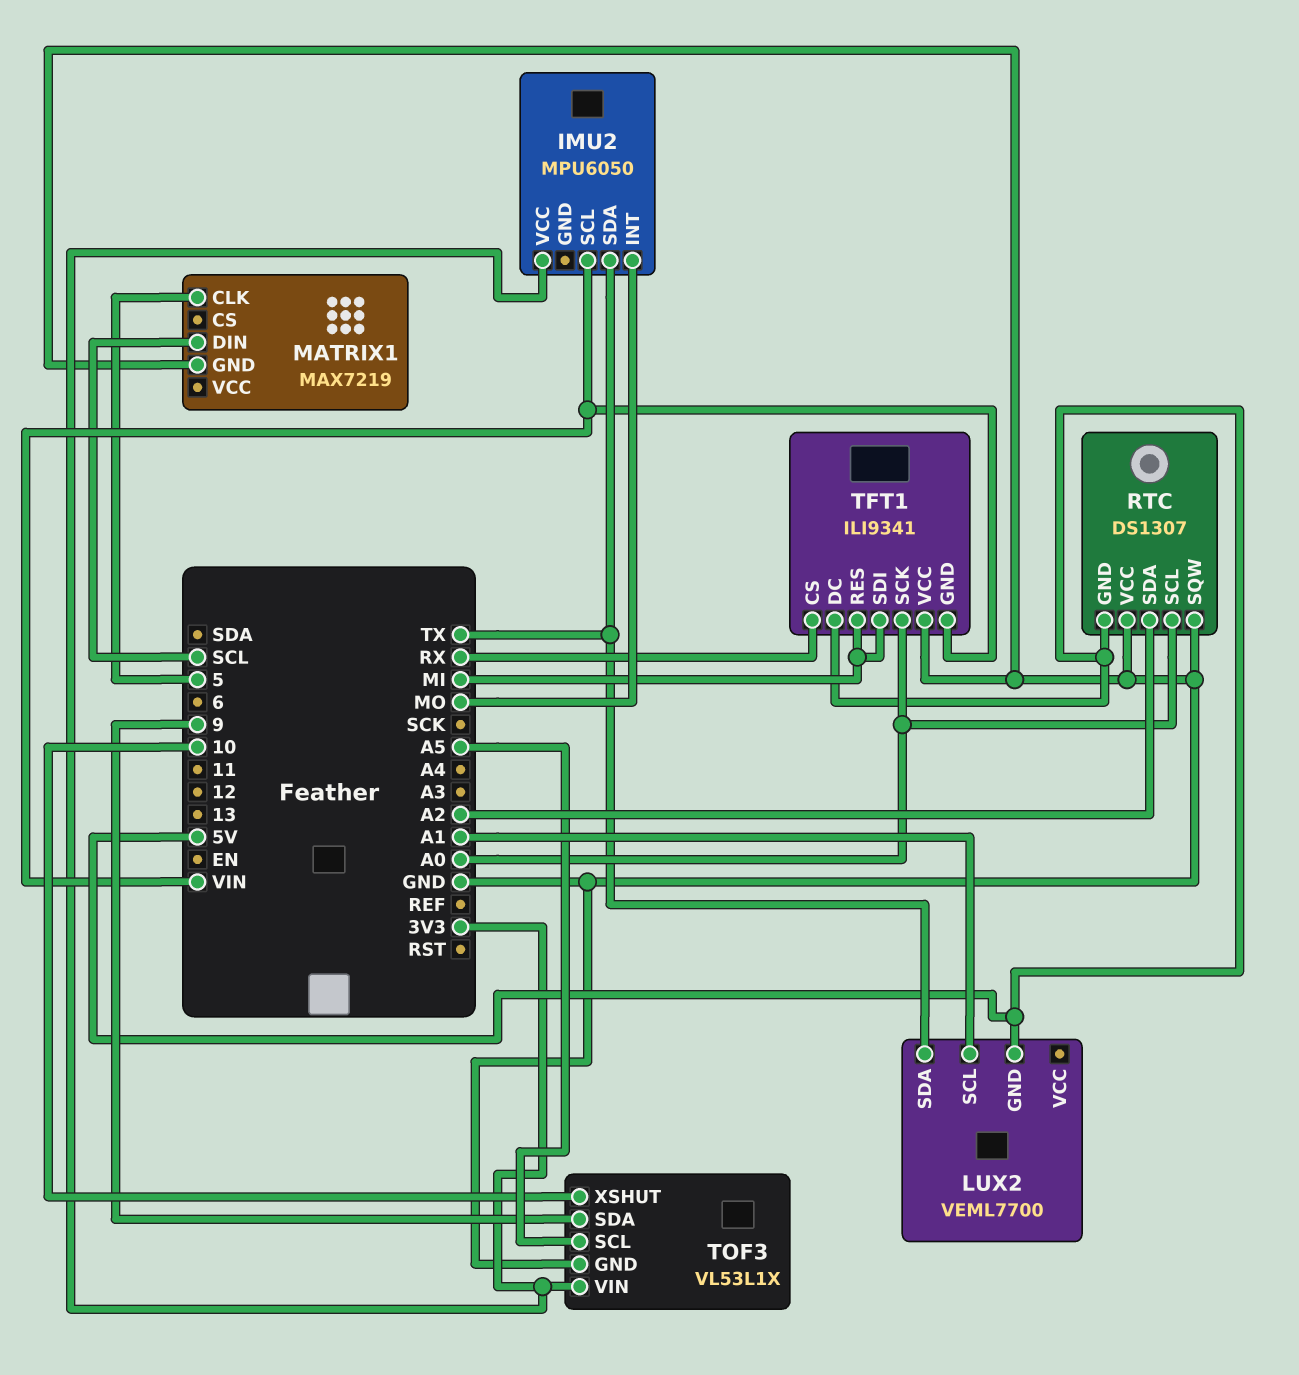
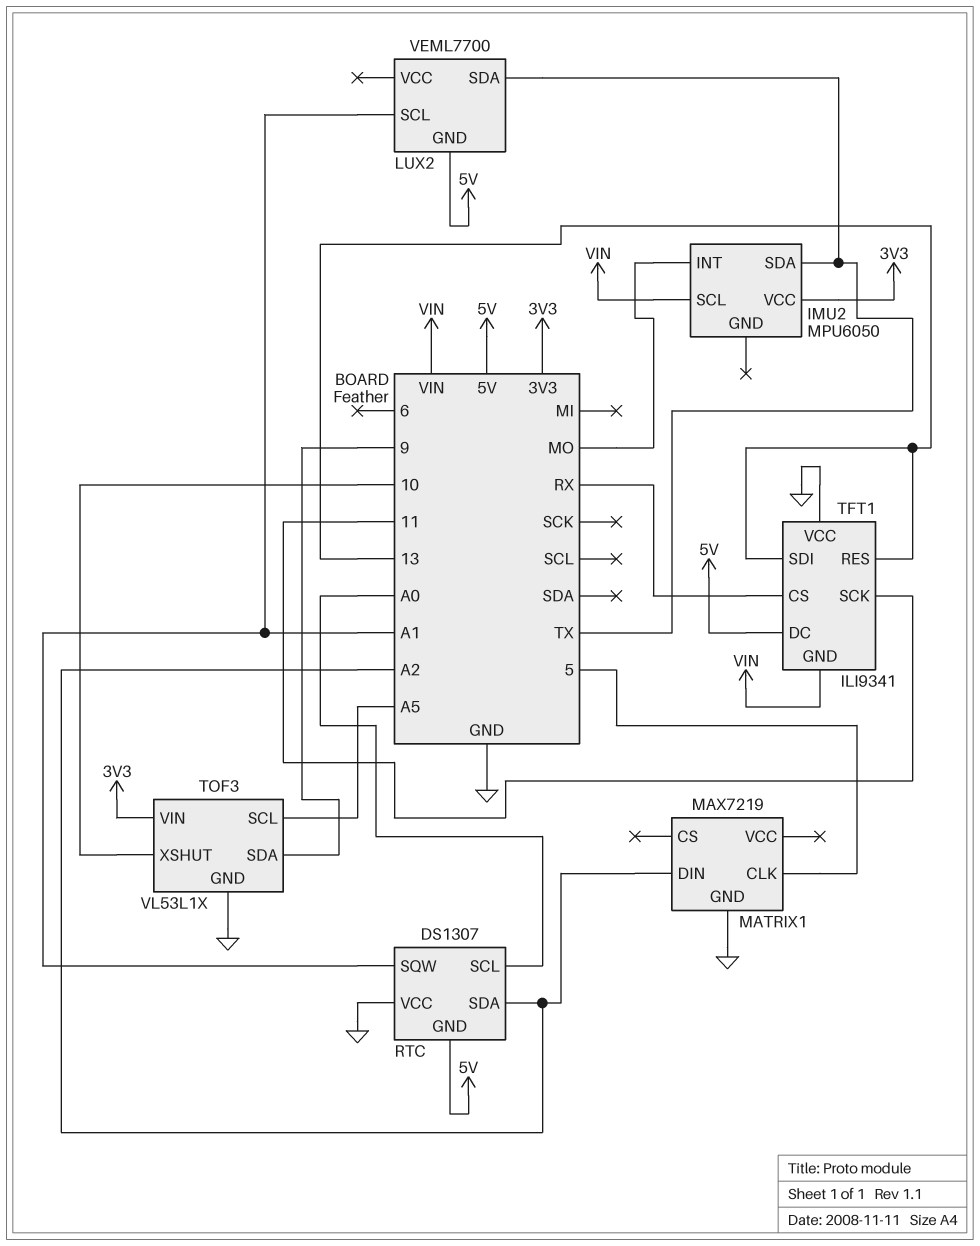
MATRIX1 pin DIN: SCL -> A2
RTC pin SQW: GND -> A1
TFT1 pin RES: MI -> 13
TFT1 pin SCK: A0 -> 11
TFT1 pin SDI: MI -> 13

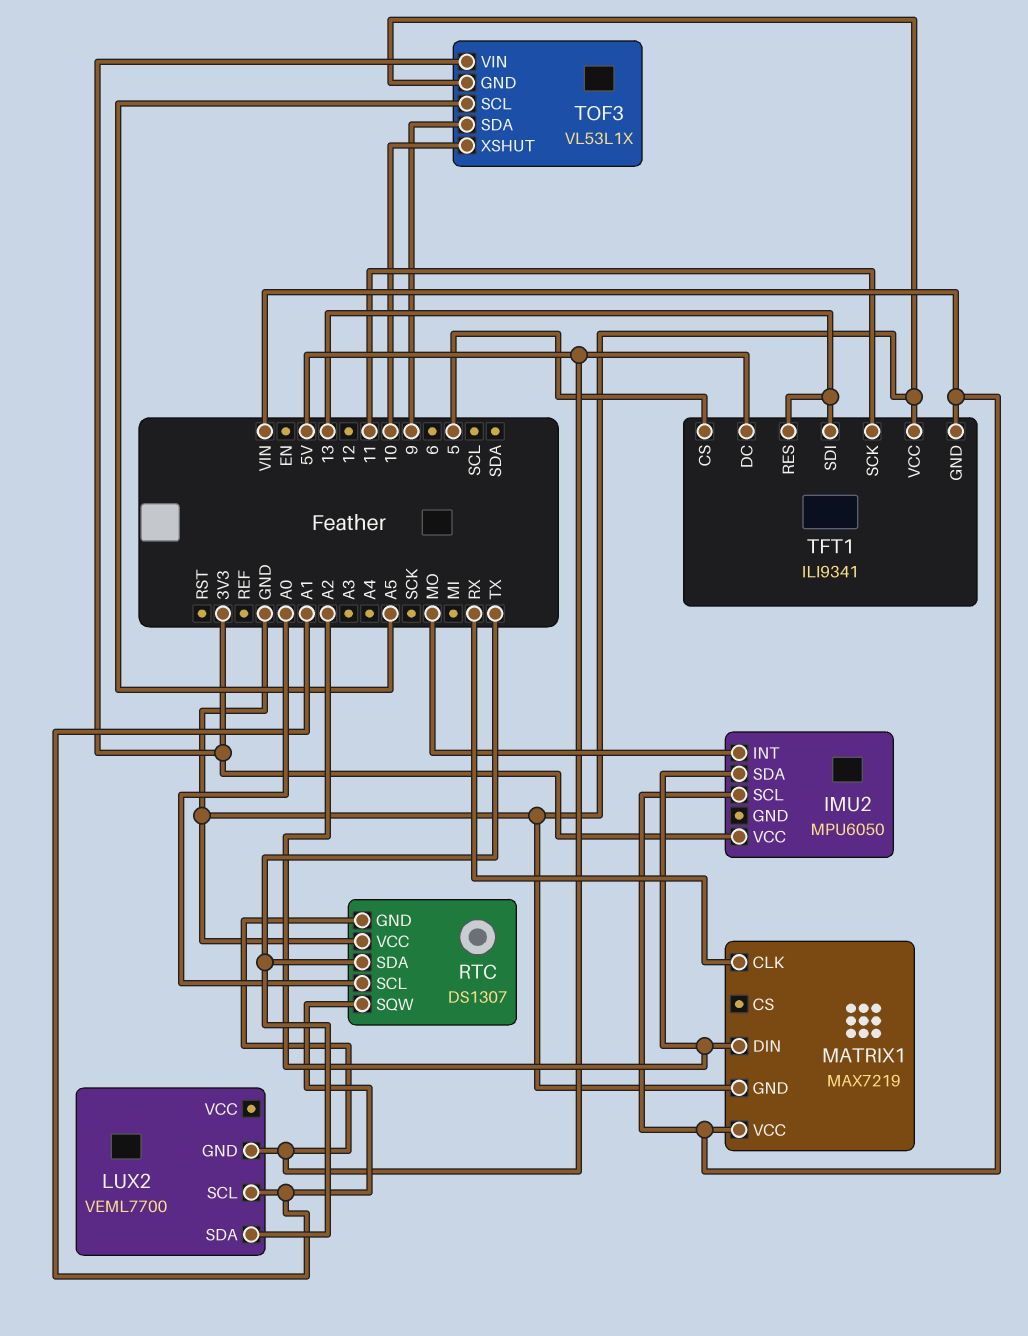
IMU2 pin SDA: TX -> A2
MATRIX1 pin CLK: 5 -> RX
MATRIX1 pin VCC: none -> VIN
RTC pin SDA: A2 -> TX
TFT1 pin CS: RX -> 5

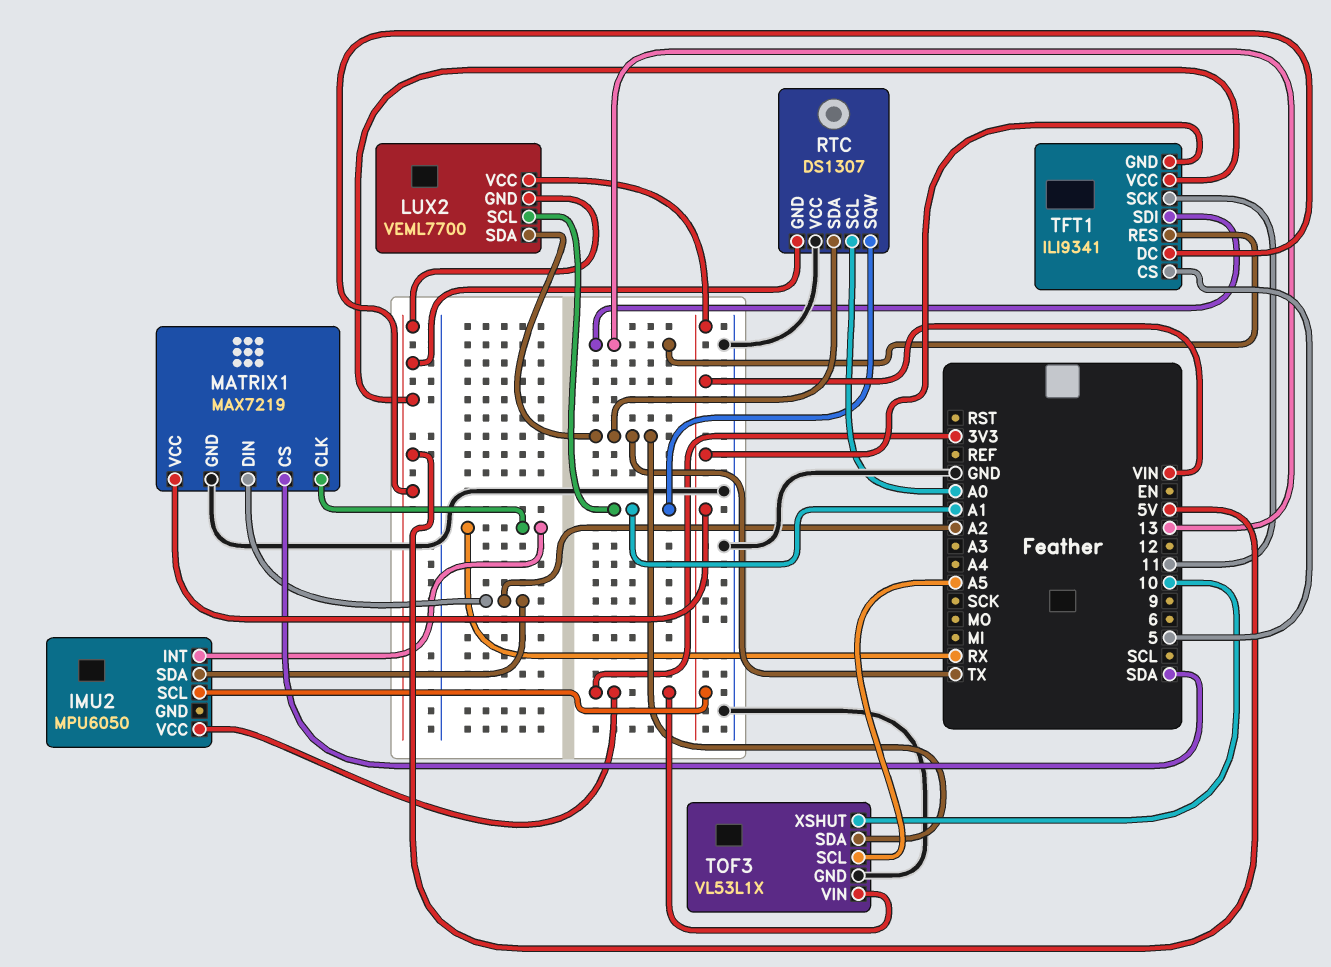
IMU2 pin INT: MO -> RX
LUX2 pin VCC: none -> VIN
MATRIX1 pin CS: none -> SDA
TFT1 pin VCC: GND -> 5V
TOF3 pin SDA: 9 -> TX

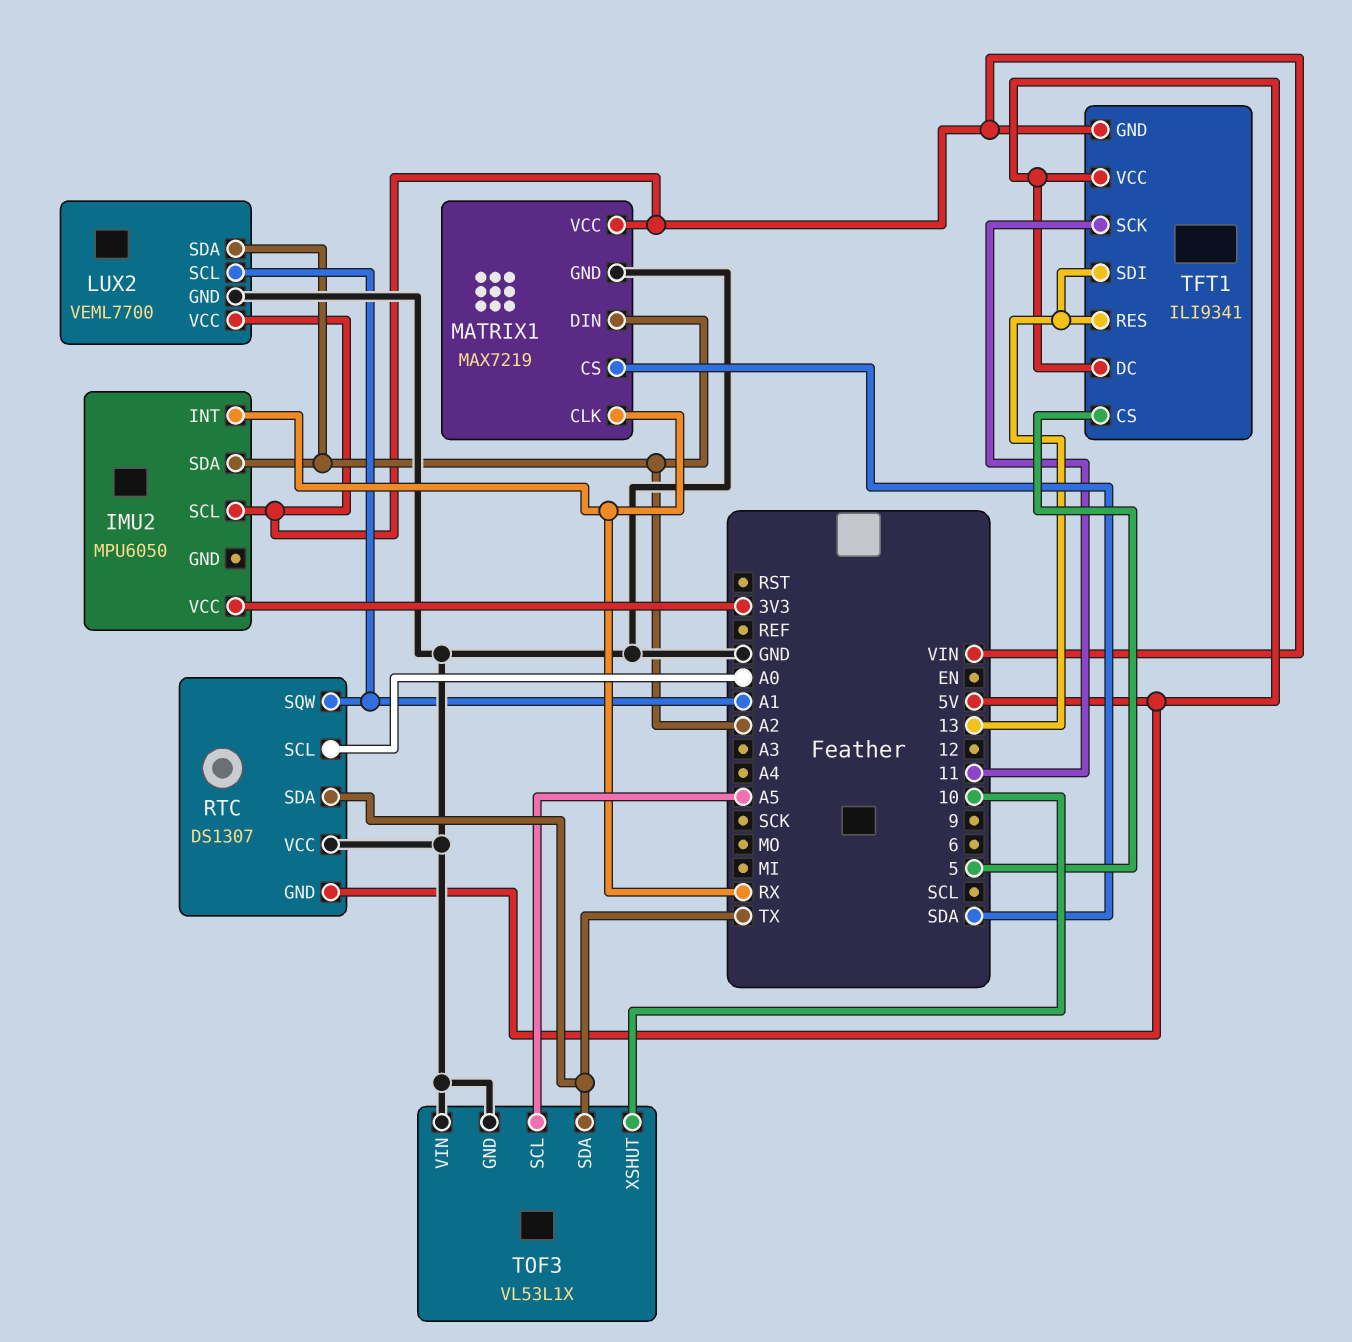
LUX2 pin GND: 5V -> GND
LUX2 pin SDA: TX -> A2
TOF3 pin VIN: 3V3 -> GND

